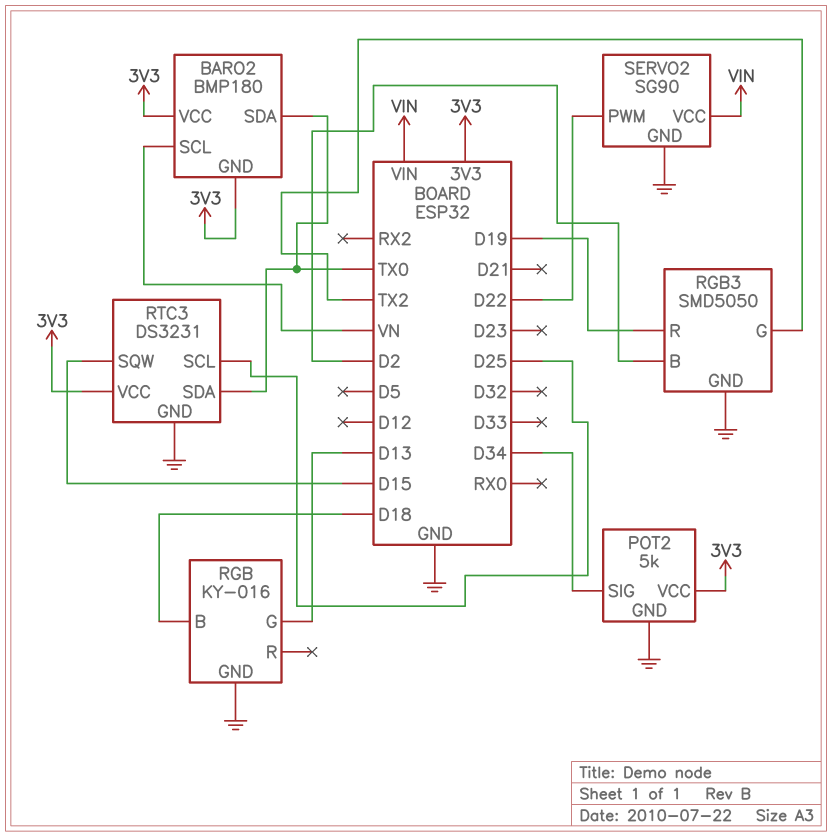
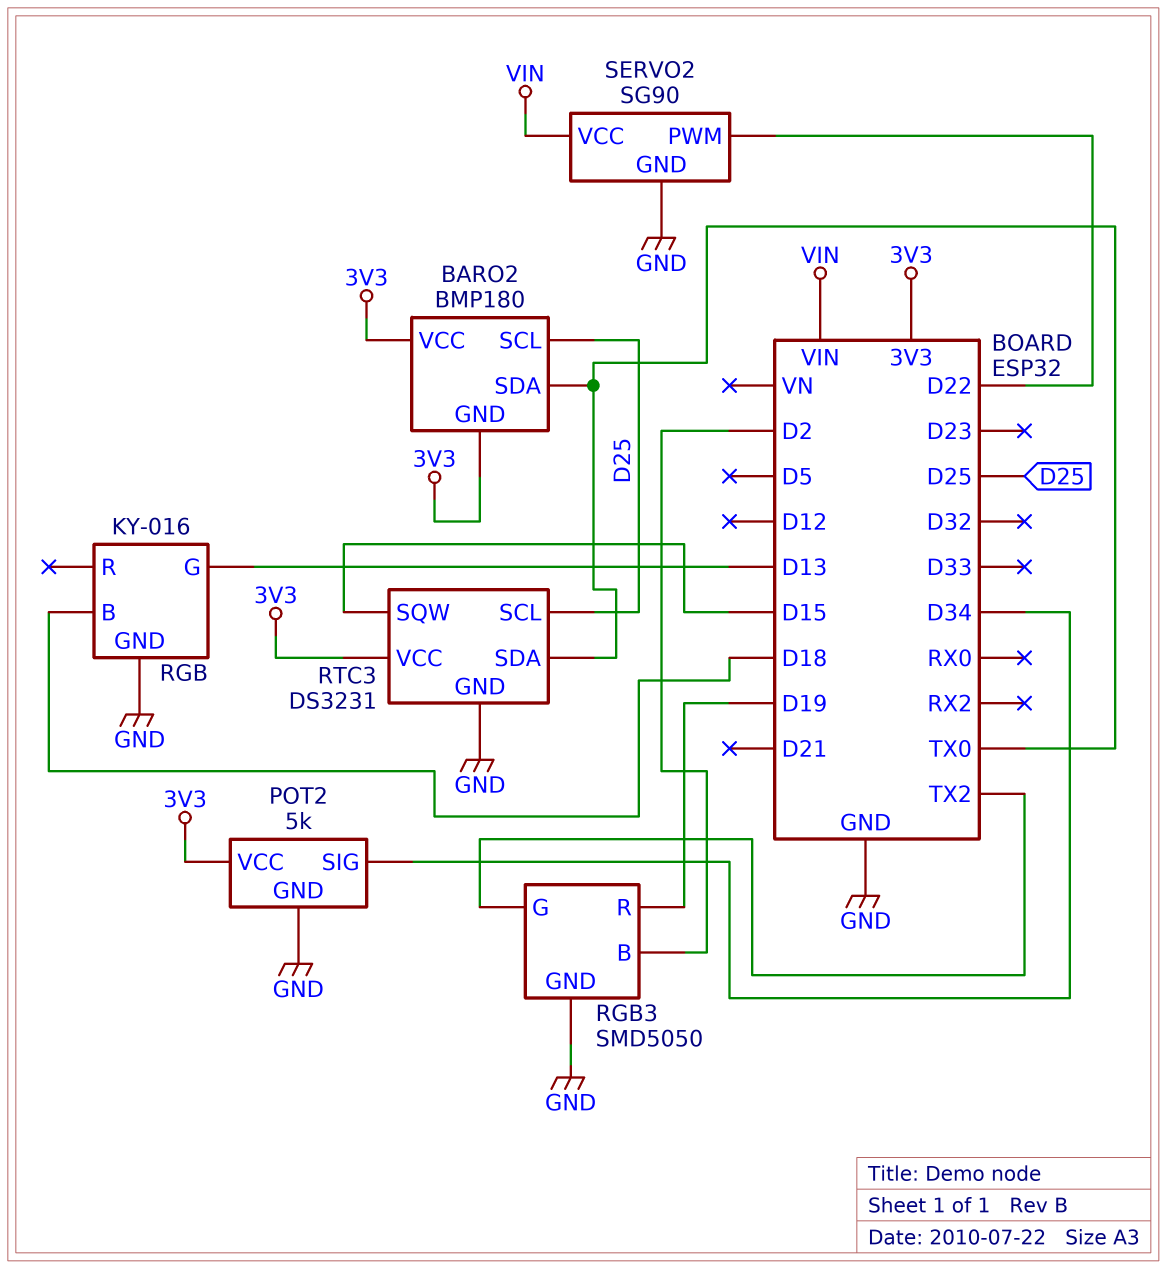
BARO2 pin SCL: VN -> D25

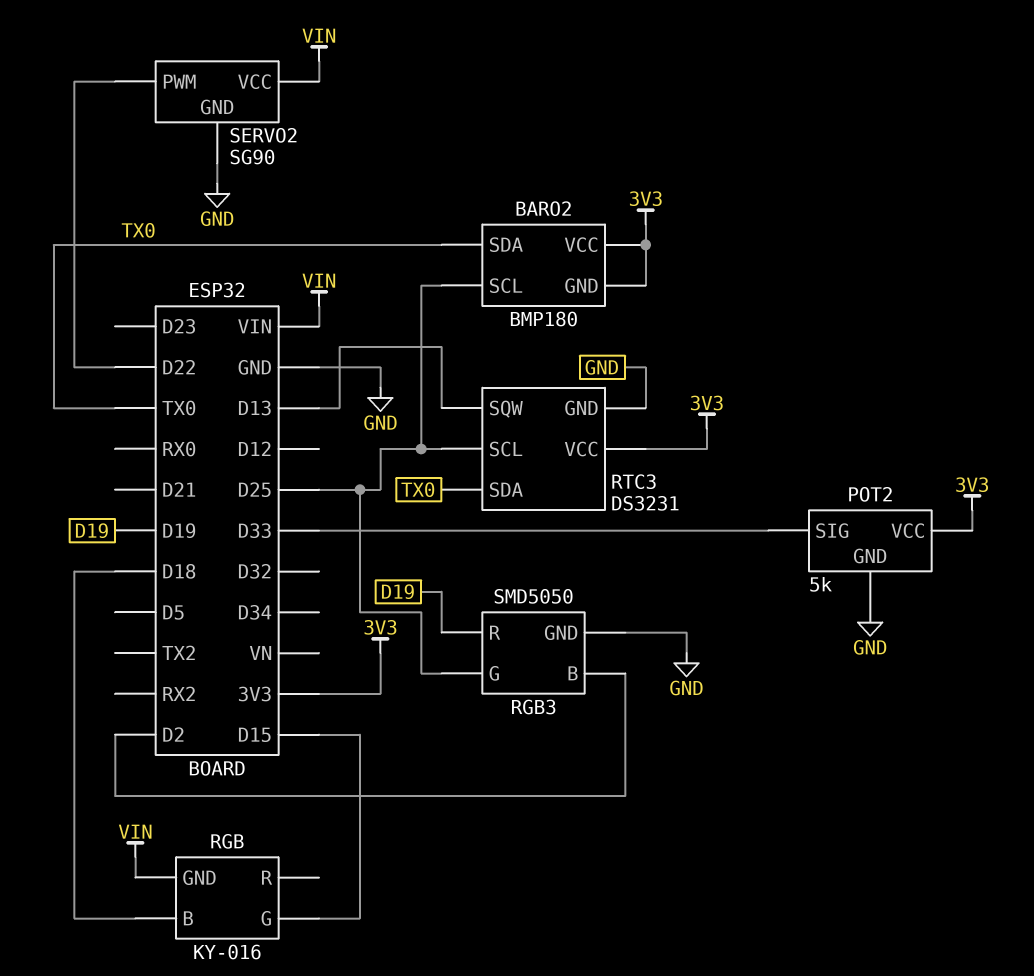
POT2 pin SIG: D34 -> D33
RGB pin G: D13 -> D15
RGB pin GND: GND -> VIN
RGB3 pin G: TX2 -> D25
RTC3 pin SQW: D15 -> D13

